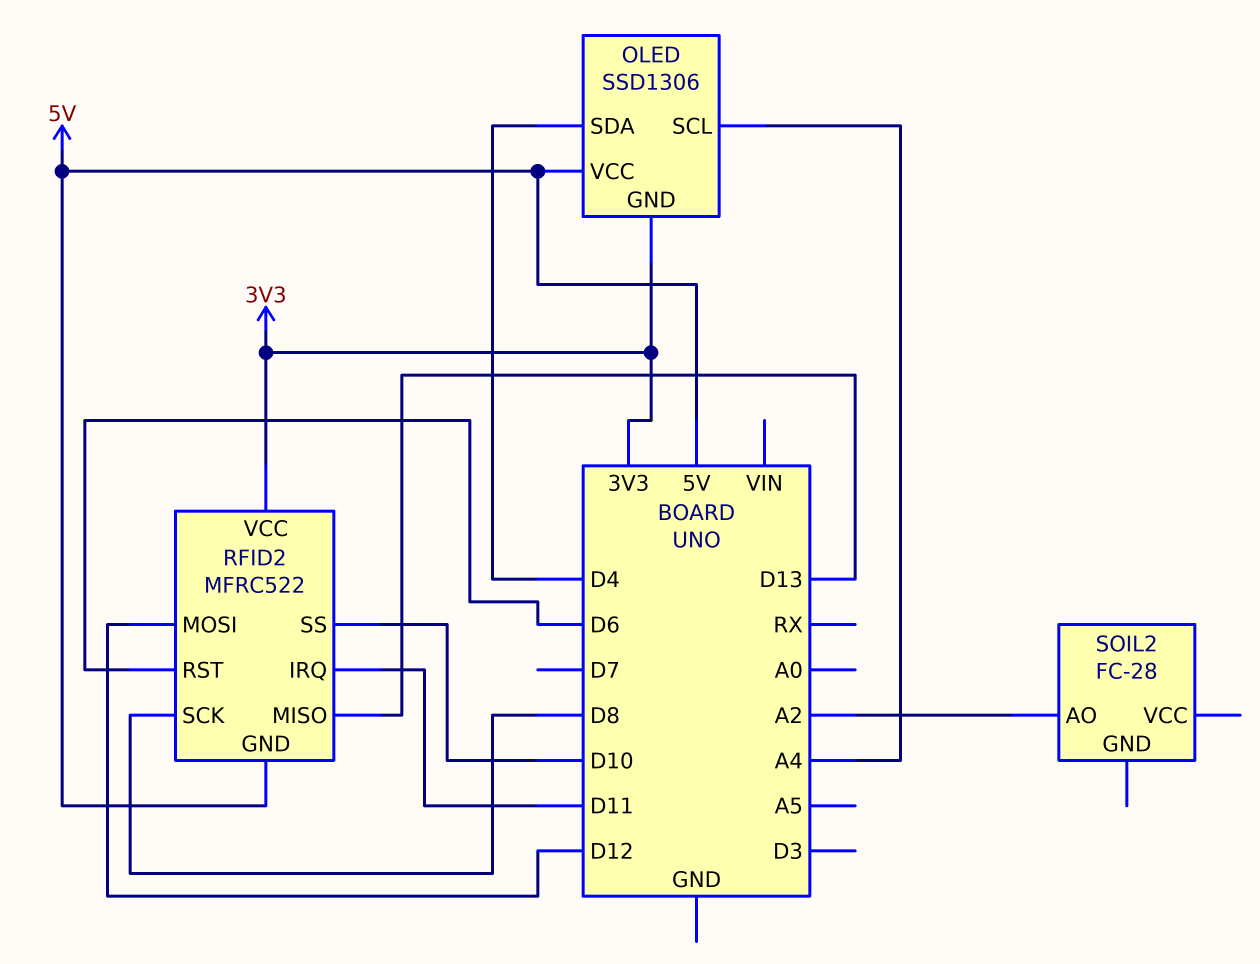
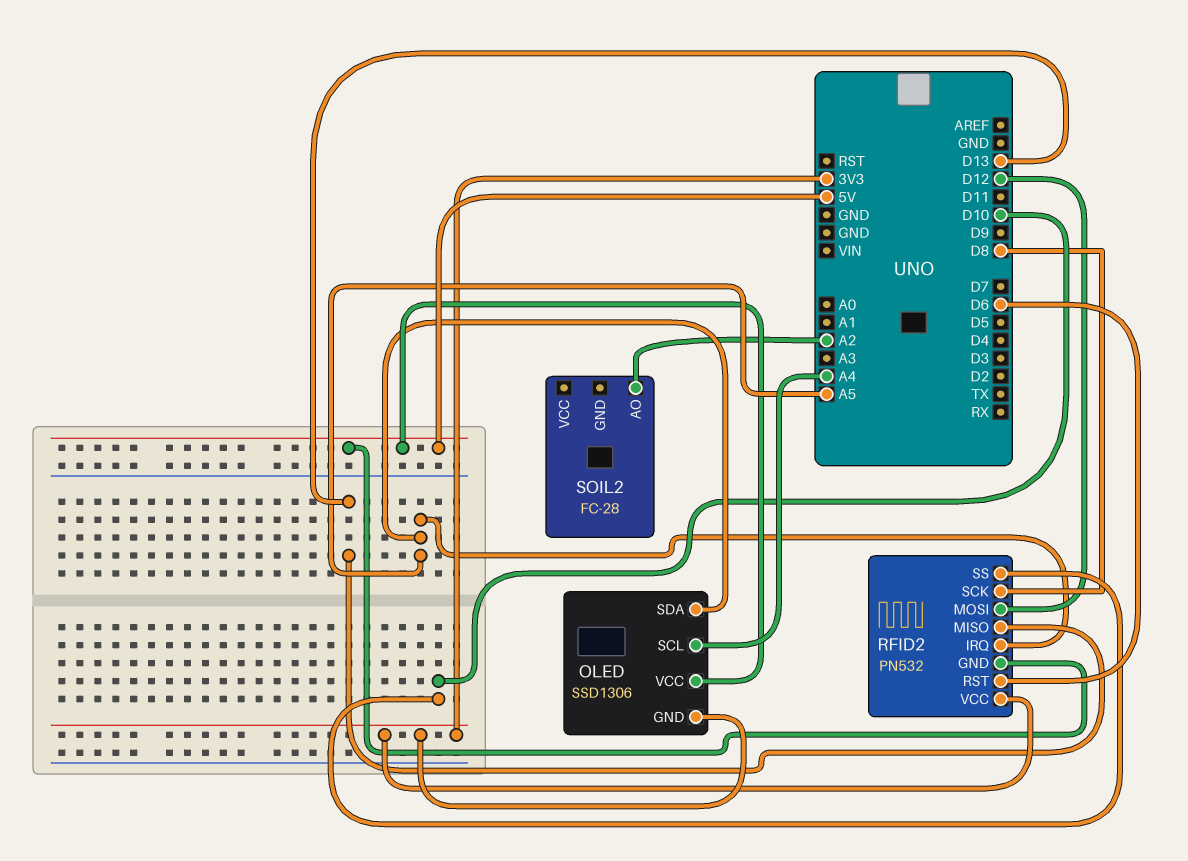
OLED pin SDA: D4 -> A5
RFID2: MFRC522 -> PN532
RFID2 pin IRQ: D11 -> A5

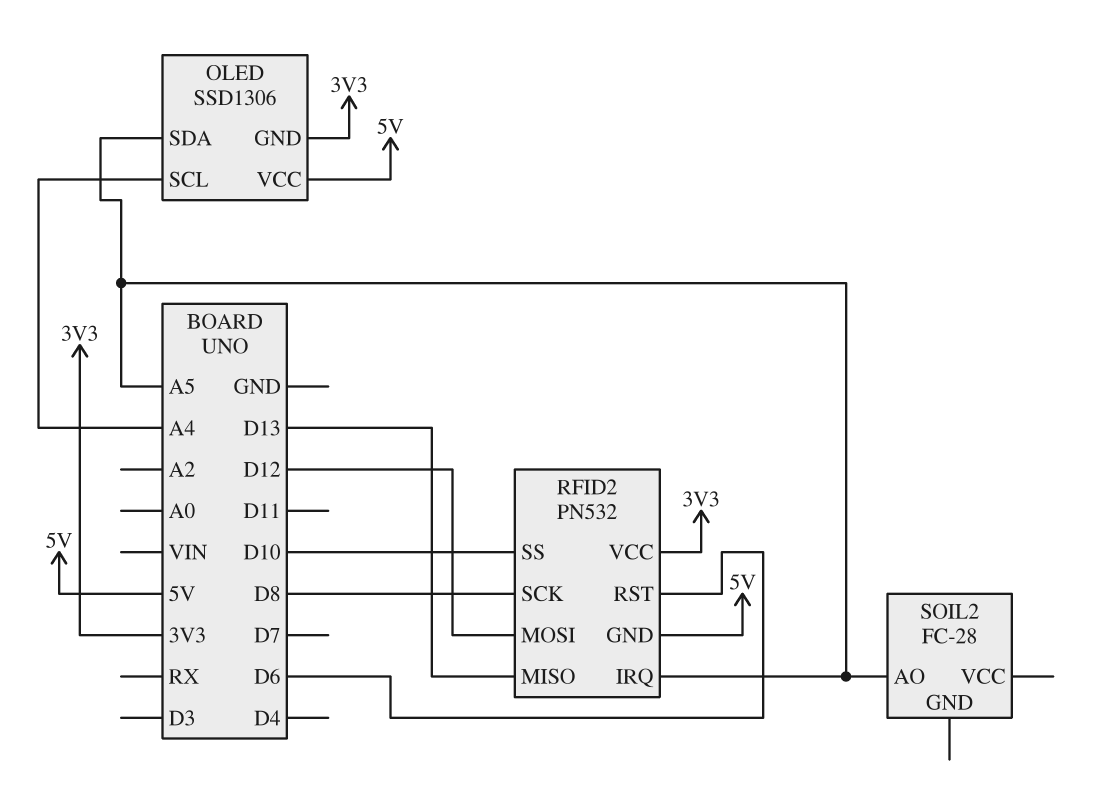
SOIL2 pin AO: A2 -> A5

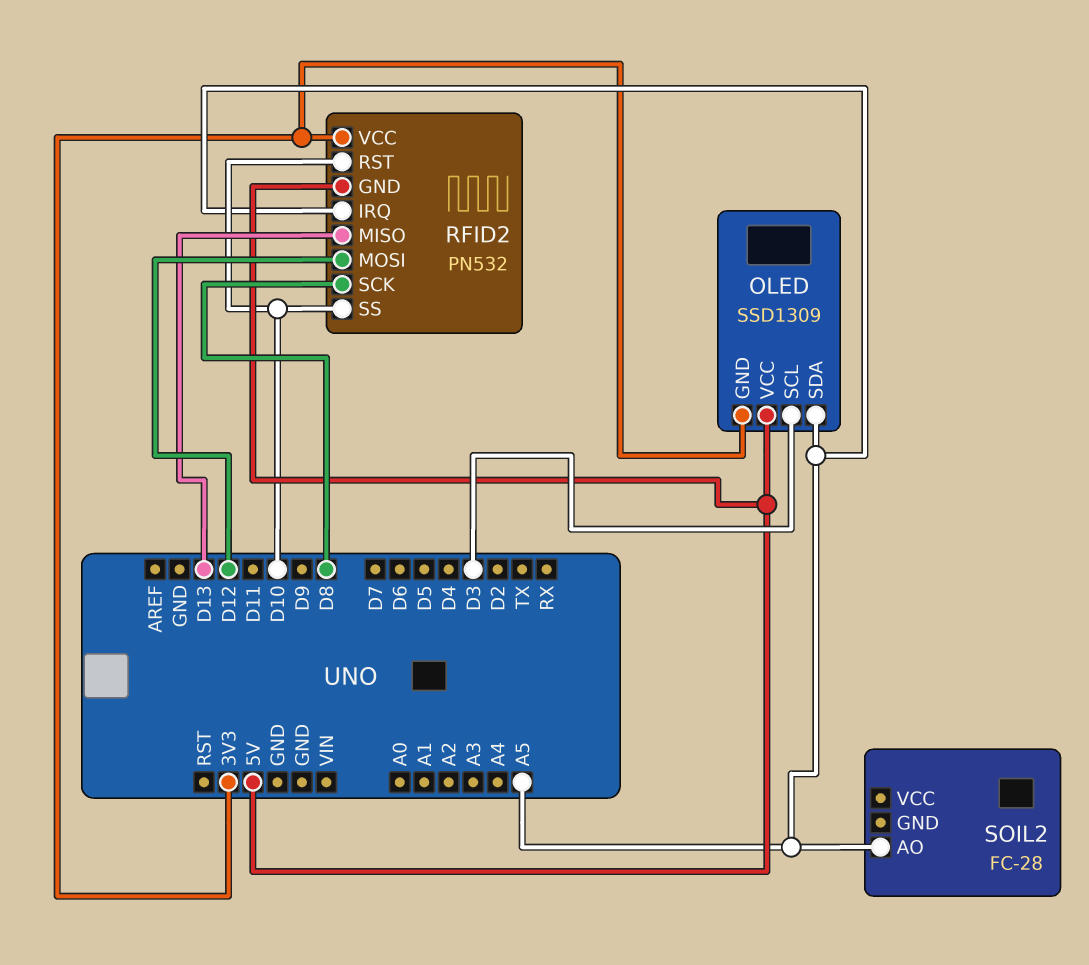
OLED: SSD1306 -> SSD1309
OLED pin SCL: A4 -> D3
RFID2 pin RST: D6 -> D10

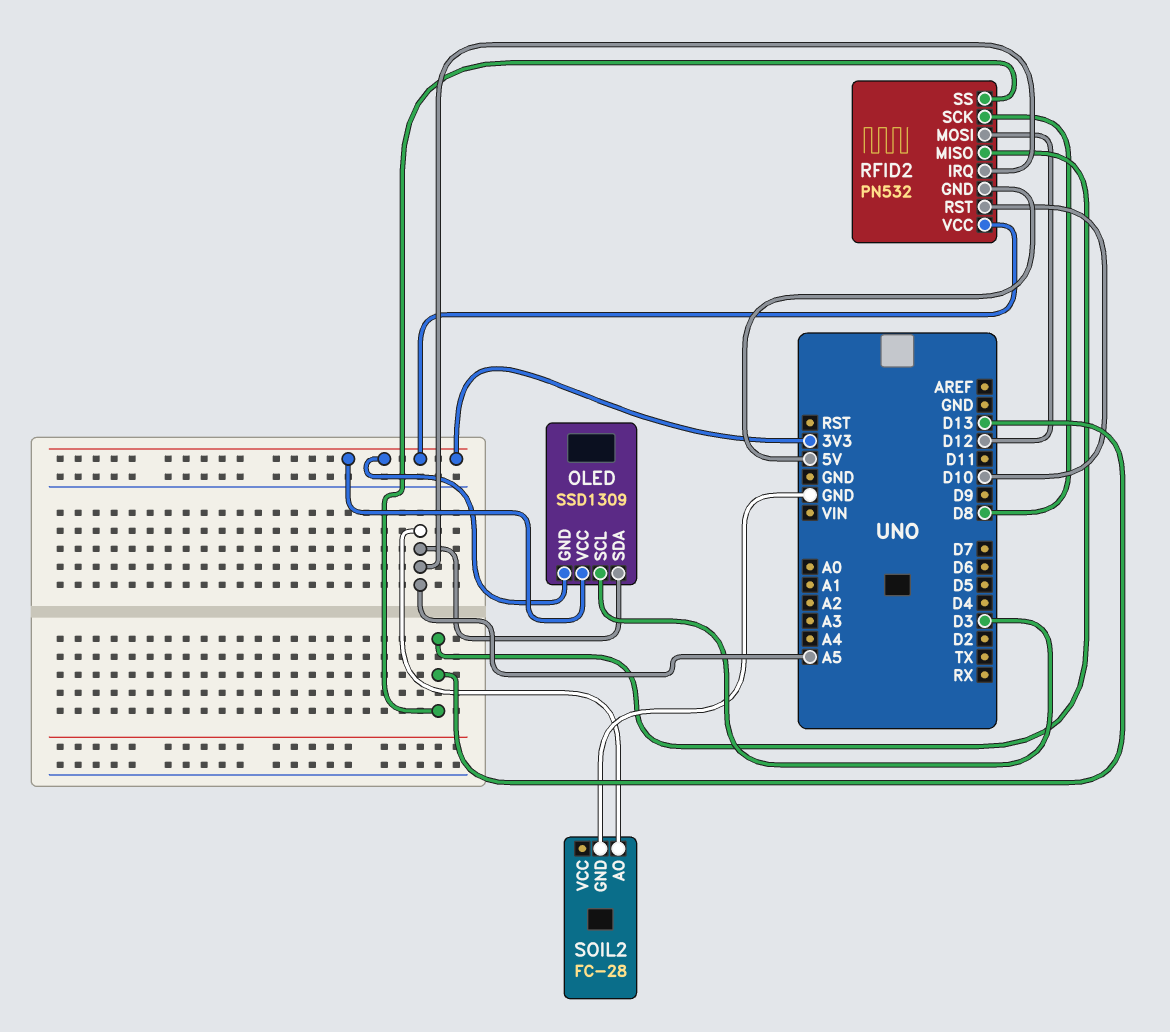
OLED pin VCC: 5V -> 3V3
RFID2 pin SS: D10 -> D13
SOIL2 pin GND: none -> GND

